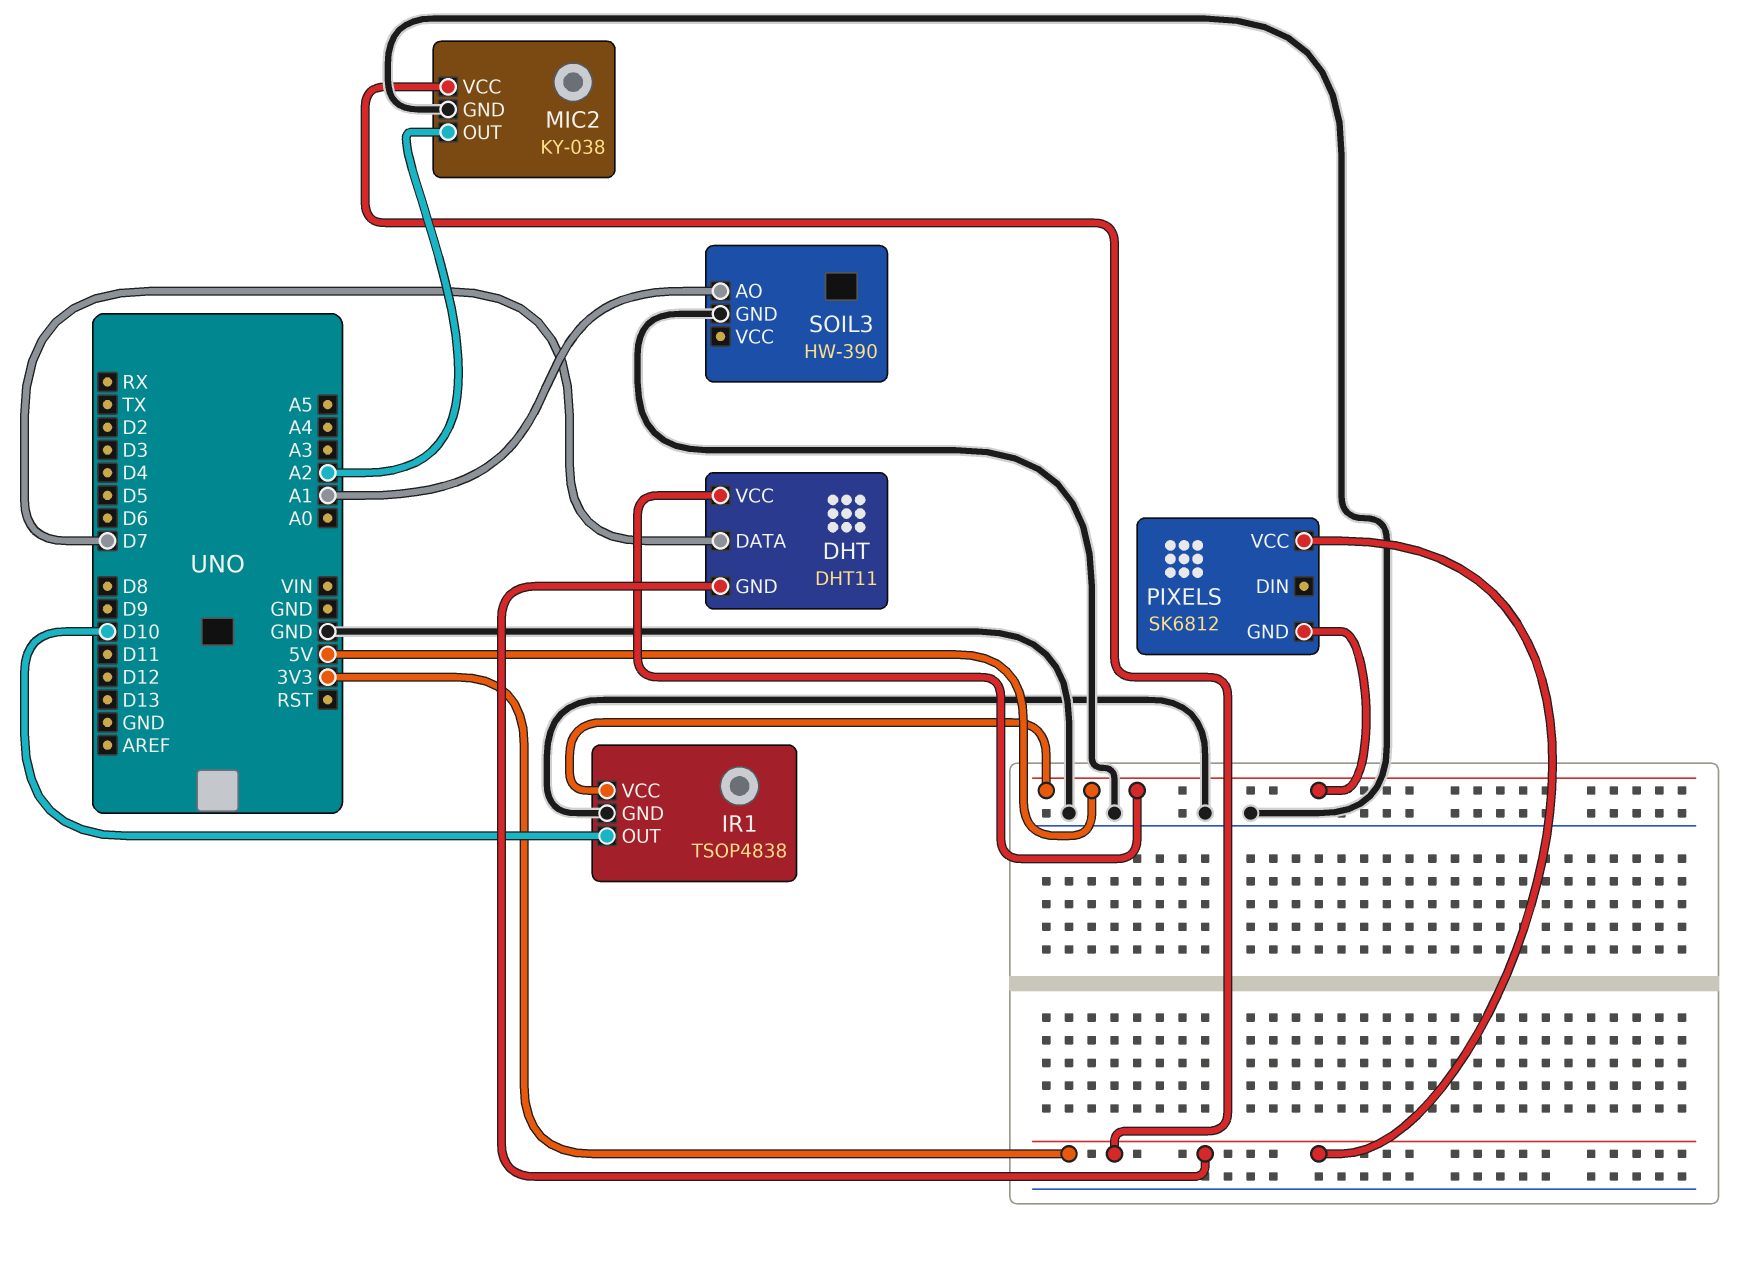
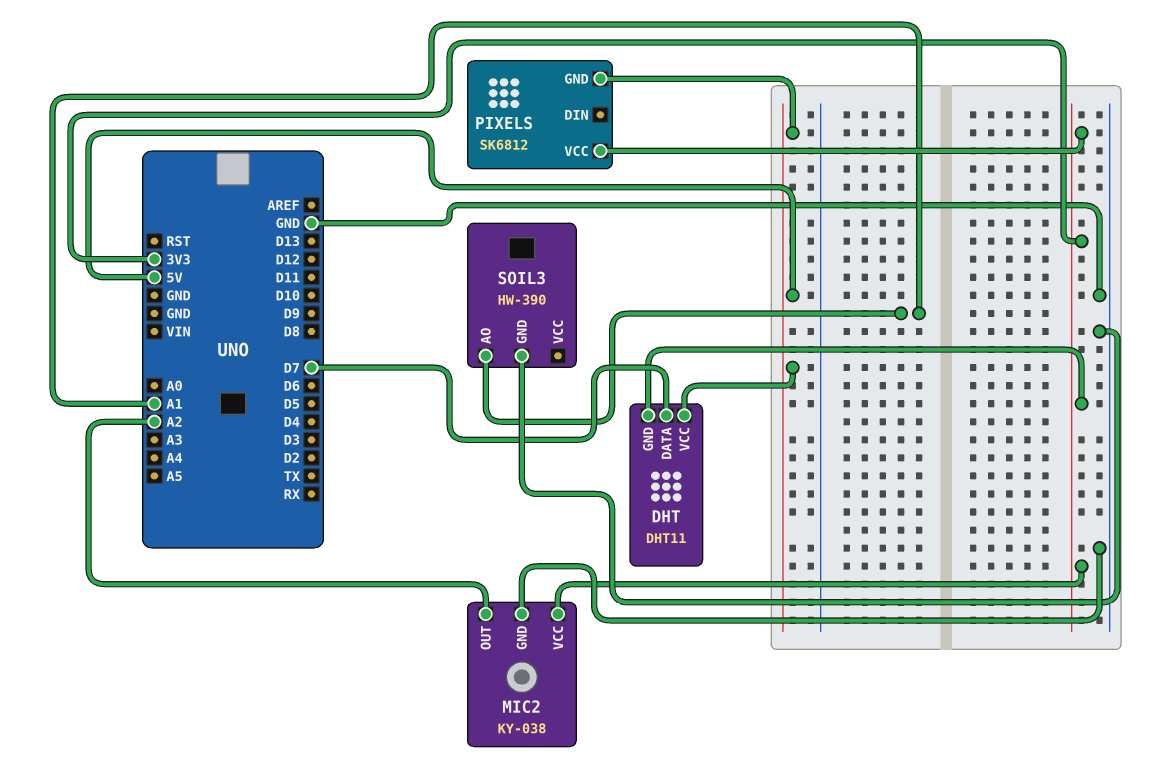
IR1: TSOP4838 -> none
IR1 pin GND: GND -> none
IR1 pin OUT: D10 -> none
IR1 pin VCC: 5V -> none

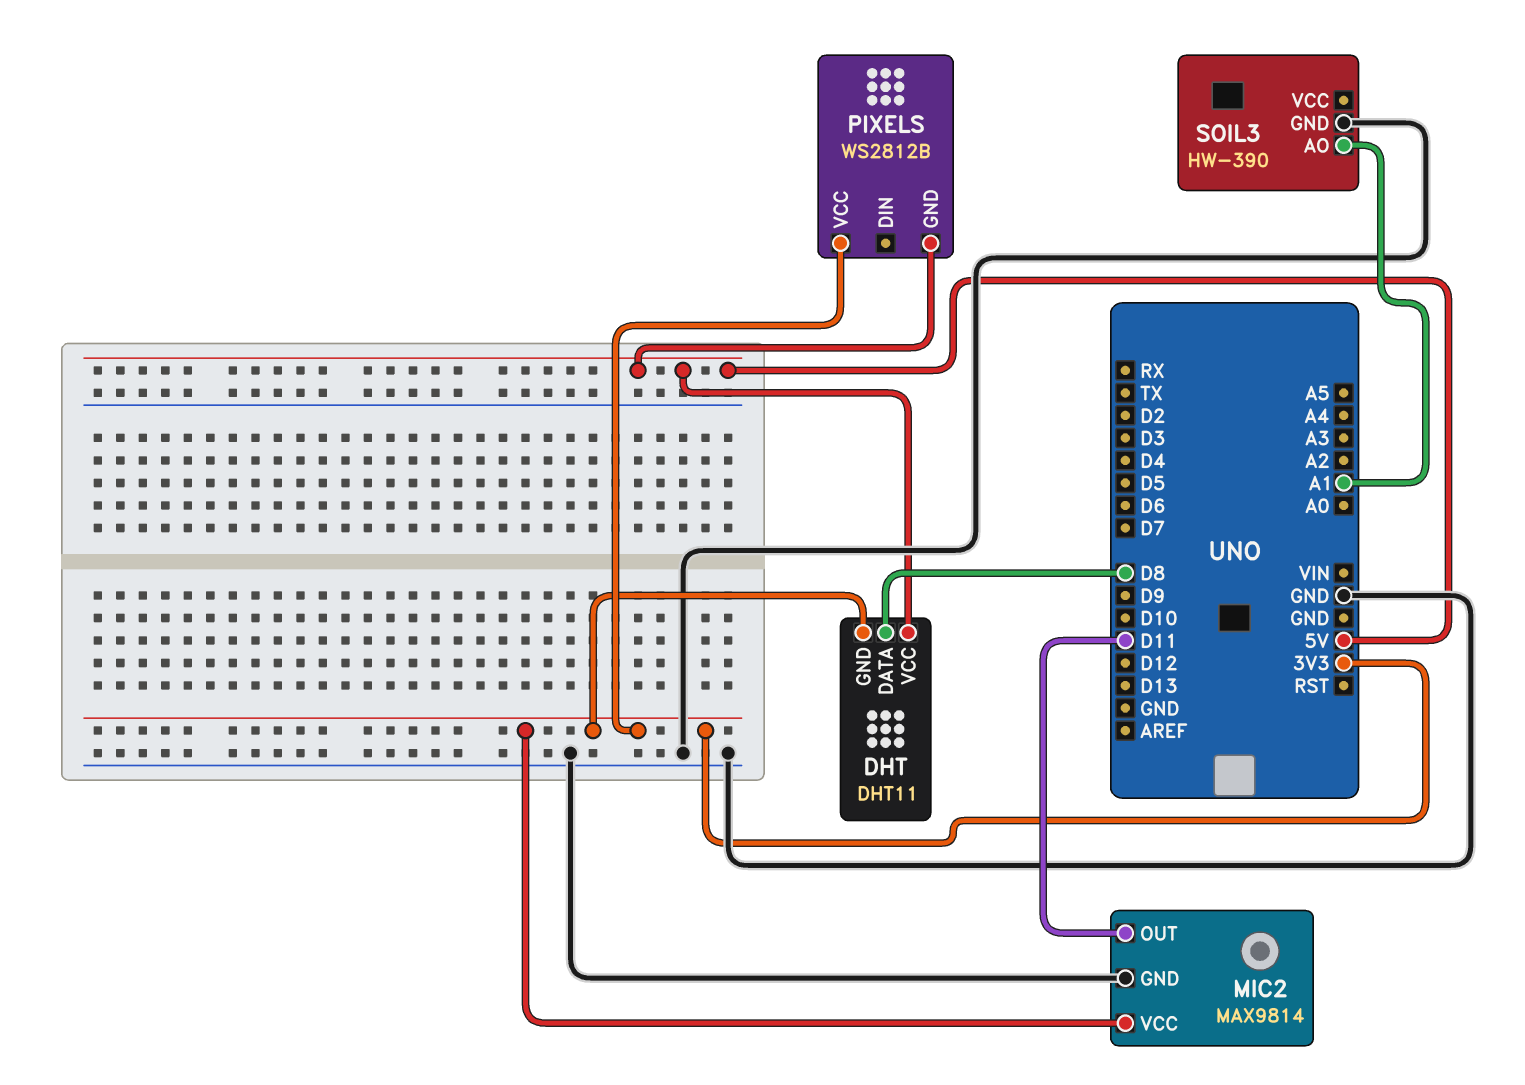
DHT pin DATA: D7 -> D8
MIC2: KY-038 -> MAX9814
MIC2 pin OUT: A2 -> D11
PIXELS: SK6812 -> WS2812B

